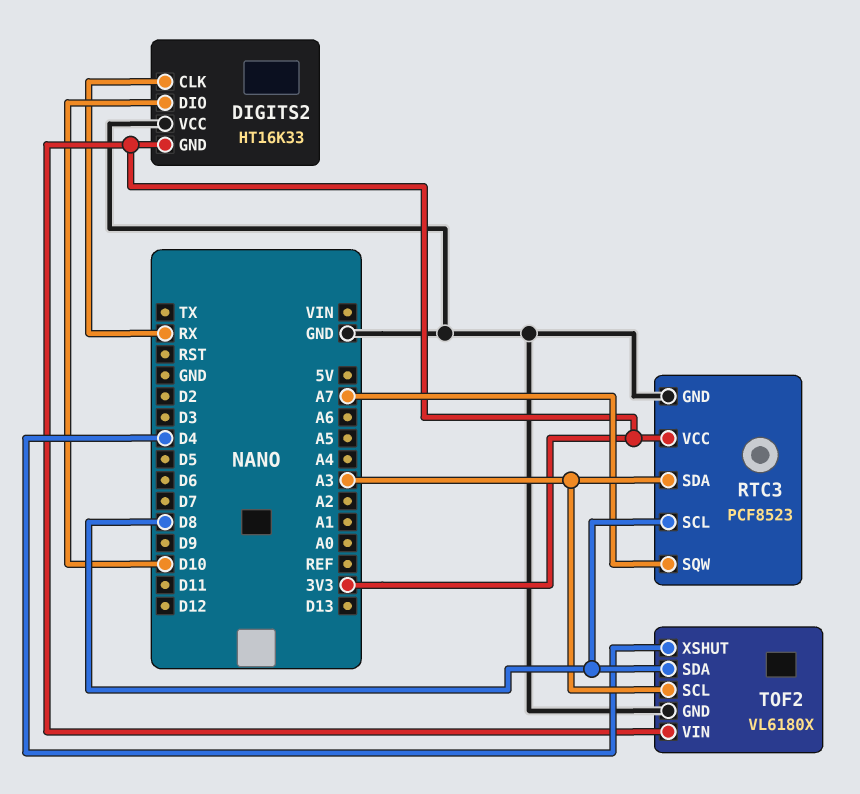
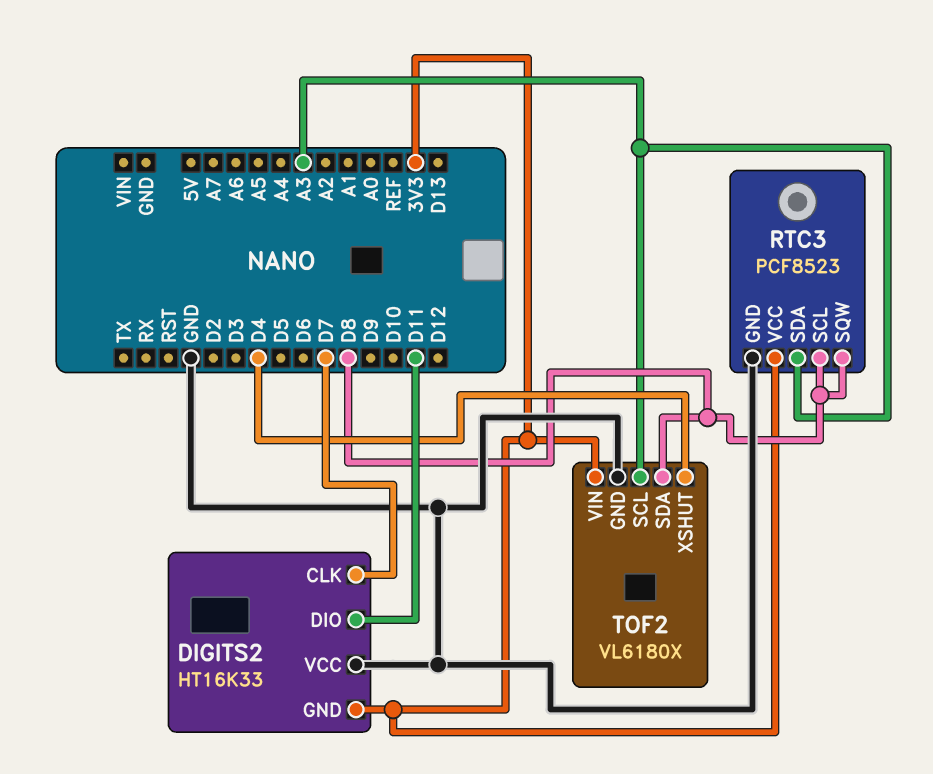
DIGITS2 pin CLK: RX -> D7
DIGITS2 pin DIO: D10 -> D11
RTC3 pin SQW: A7 -> D8

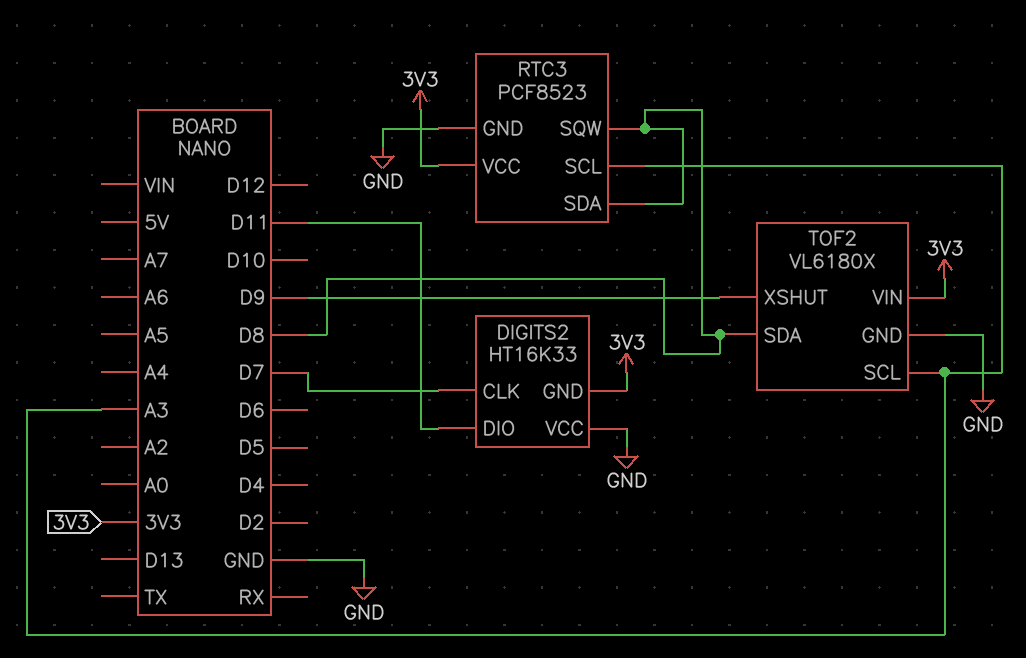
RTC3 pin SCL: D8 -> A3
RTC3 pin SDA: A3 -> D8
TOF2 pin XSHUT: D4 -> D9

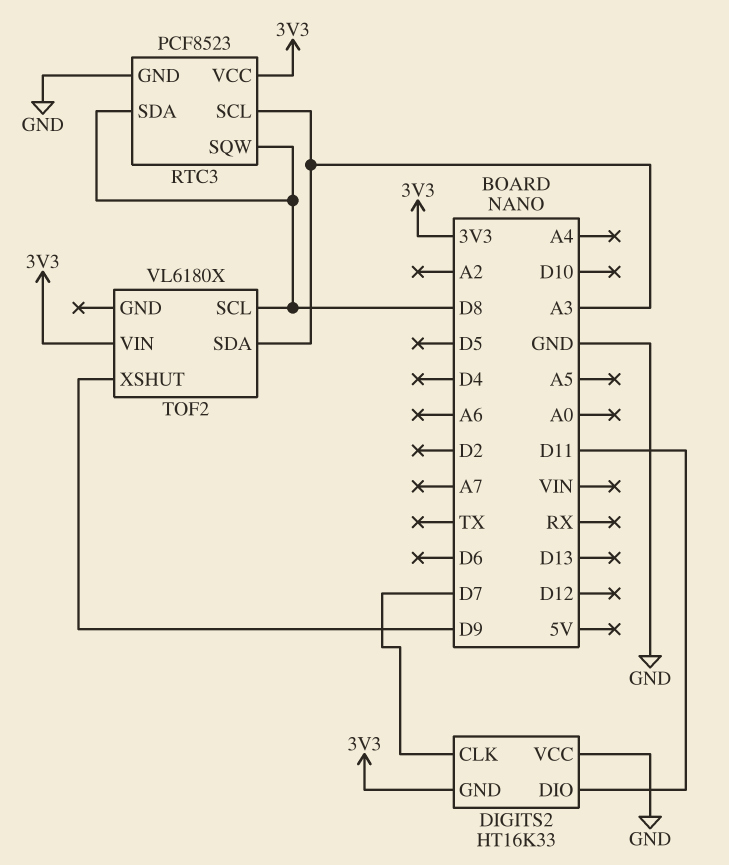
TOF2 pin GND: GND -> none
TOF2 pin SCL: A3 -> D8
TOF2 pin SDA: D8 -> A3

